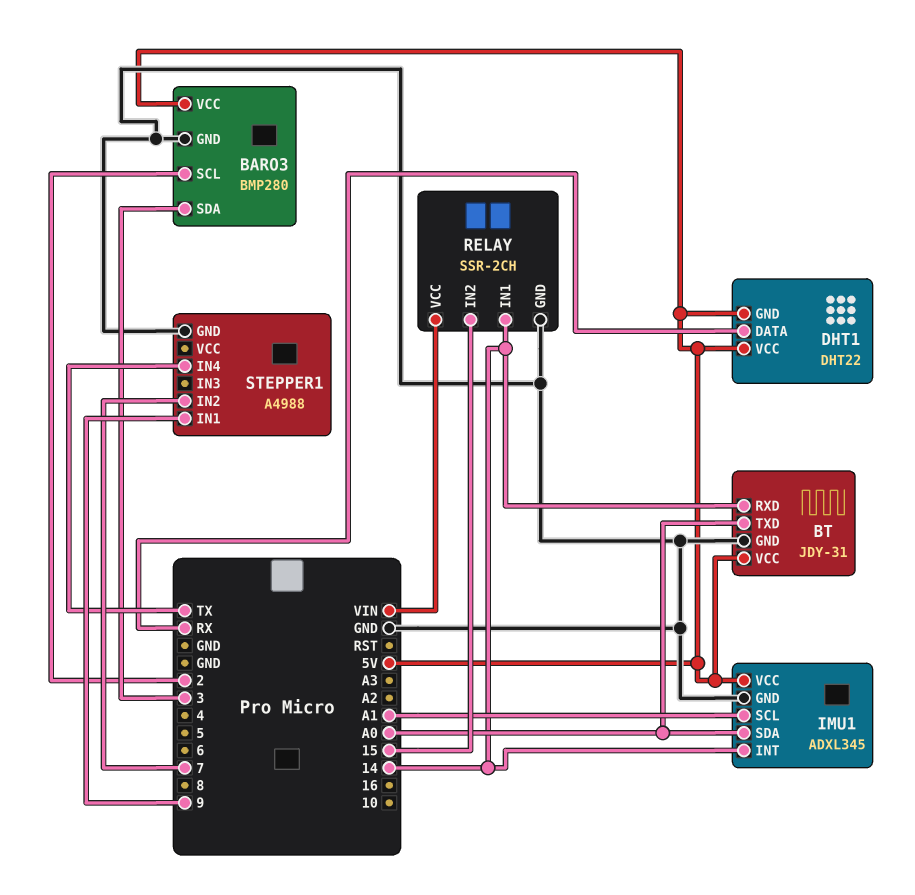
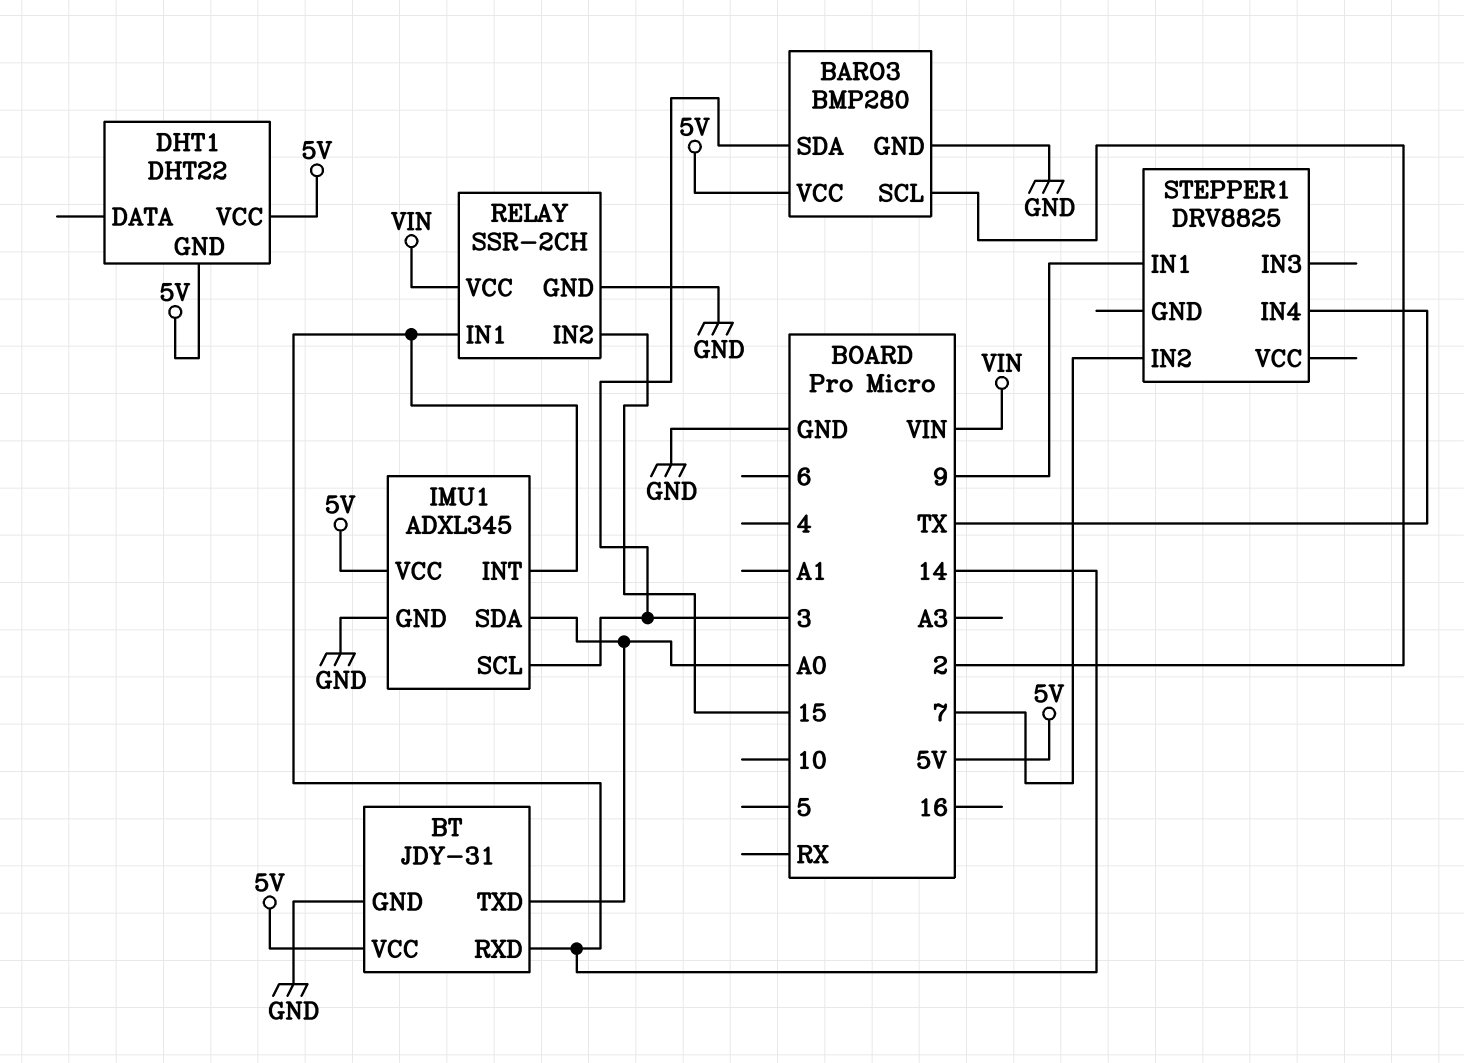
DHT1 pin DATA: RX -> none
IMU1 pin SCL: A1 -> 3
STEPPER1: A4988 -> DRV8825
STEPPER1 pin GND: GND -> none

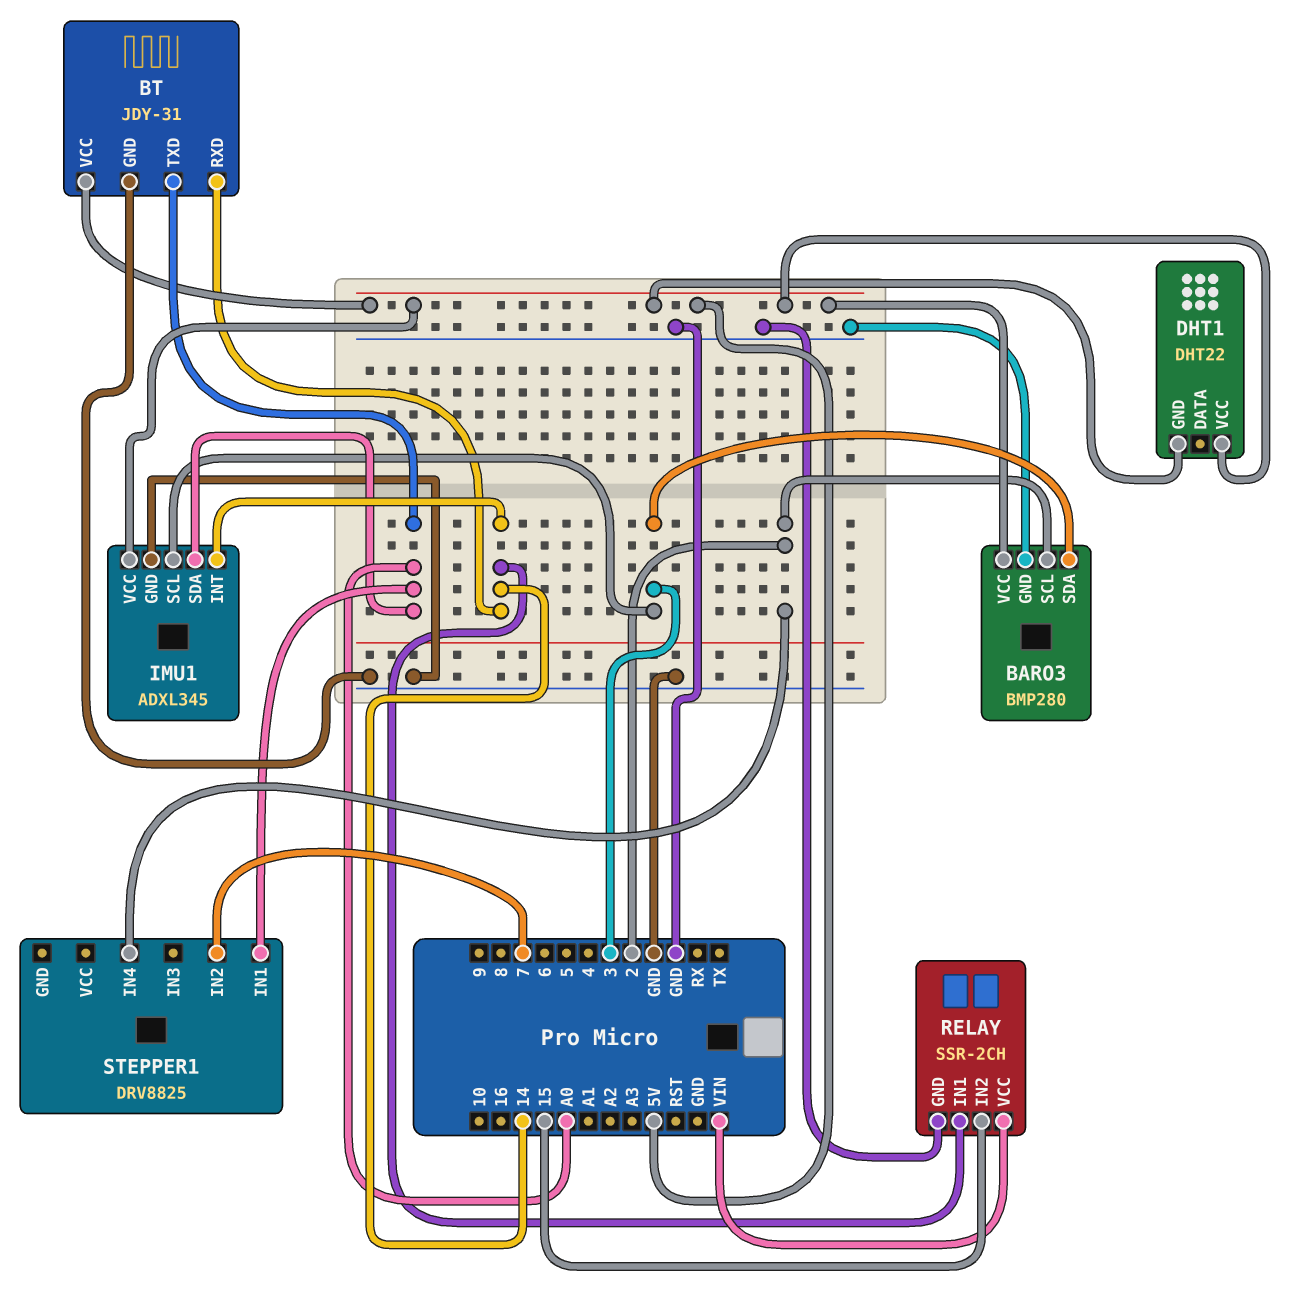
STEPPER1 pin IN1: 9 -> A0
STEPPER1 pin IN4: TX -> 2

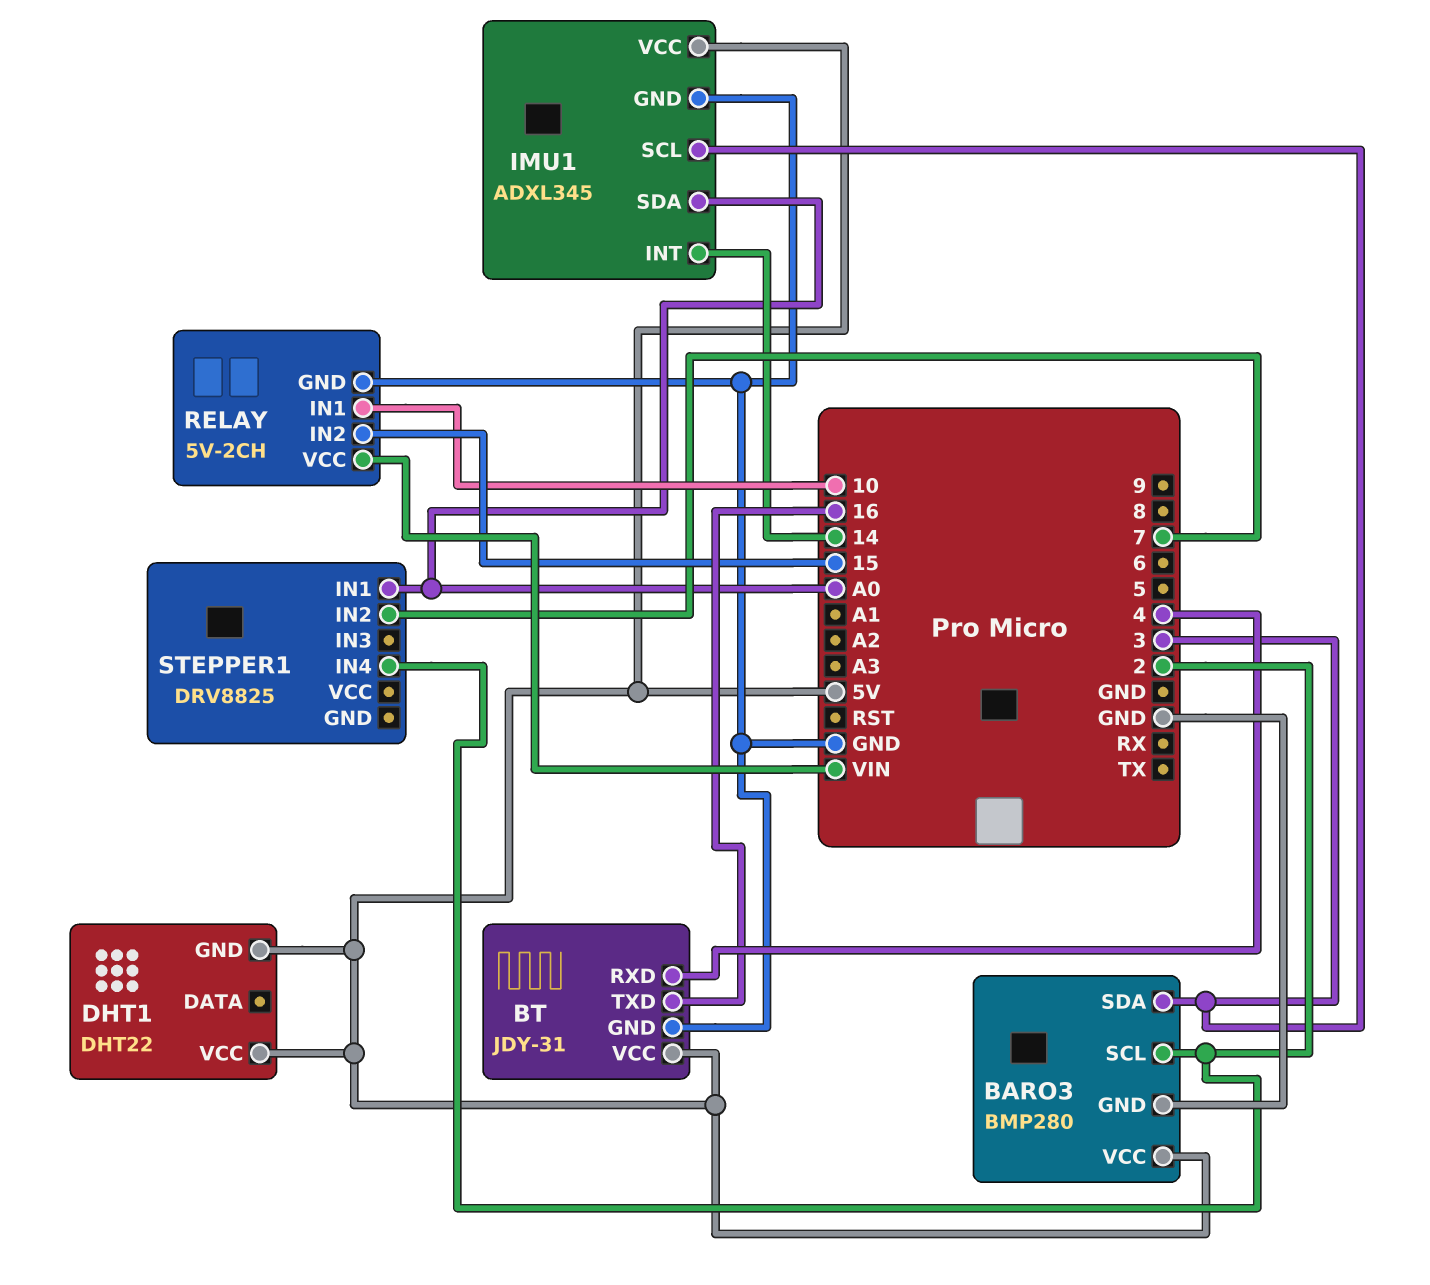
BT pin RXD: 14 -> 4
BT pin TXD: A0 -> 16
RELAY: SSR-2CH -> 5V-2CH
RELAY pin IN1: 14 -> 10

